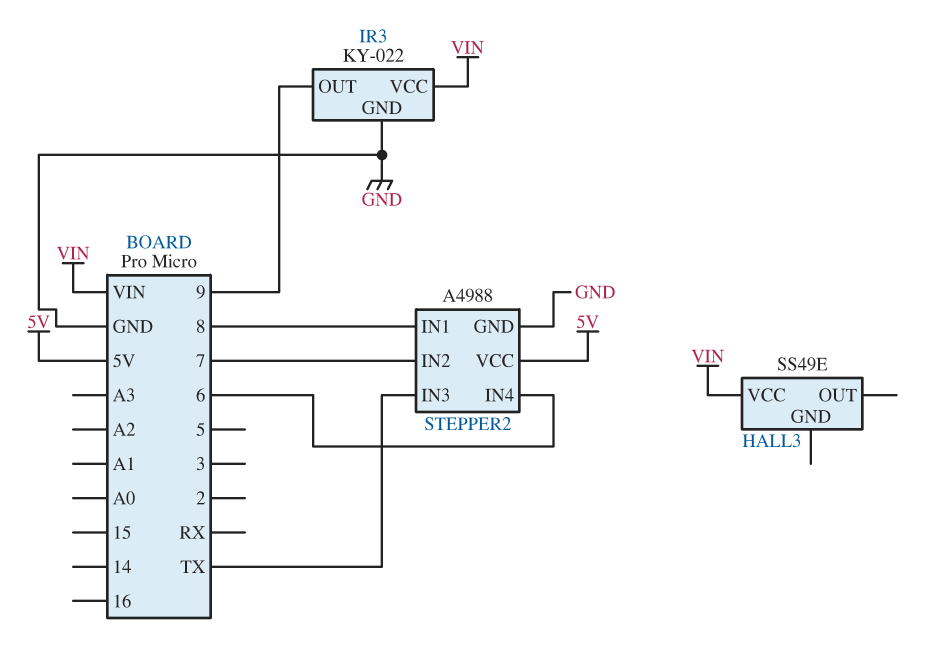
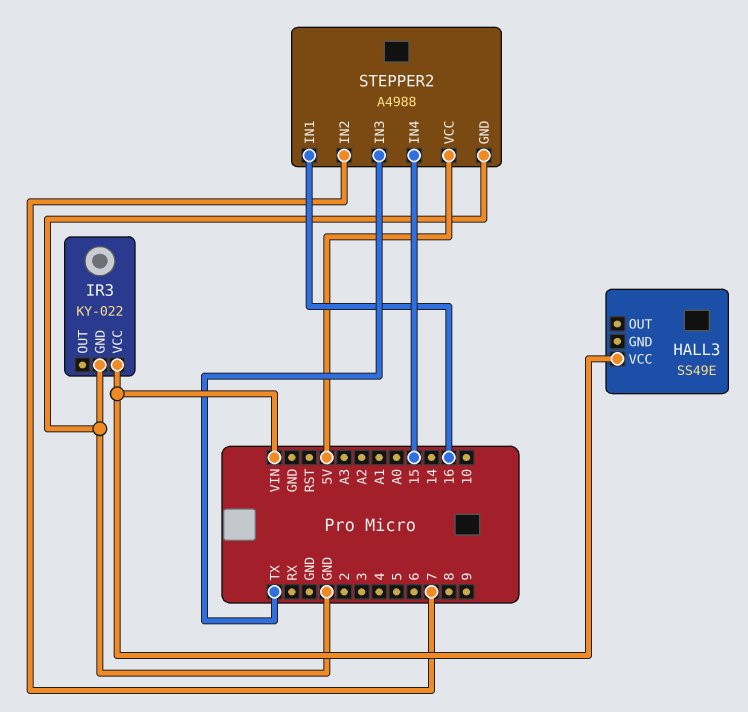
IR3 pin OUT: 9 -> none
STEPPER2 pin IN1: 8 -> 16
STEPPER2 pin IN4: 6 -> 15

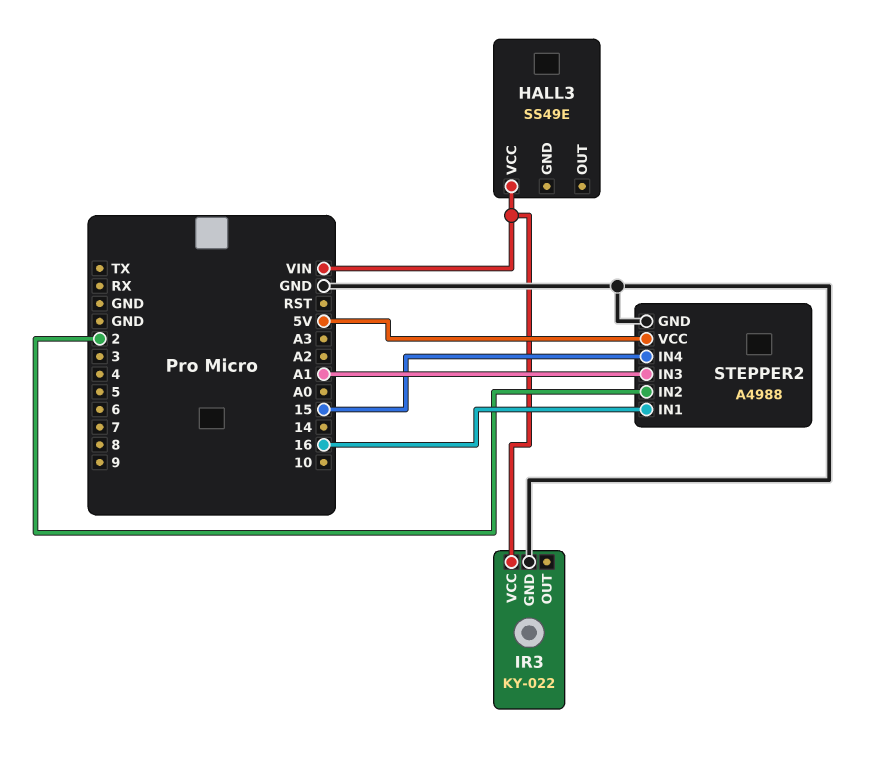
STEPPER2 pin IN2: 7 -> 2
STEPPER2 pin IN3: TX -> A1

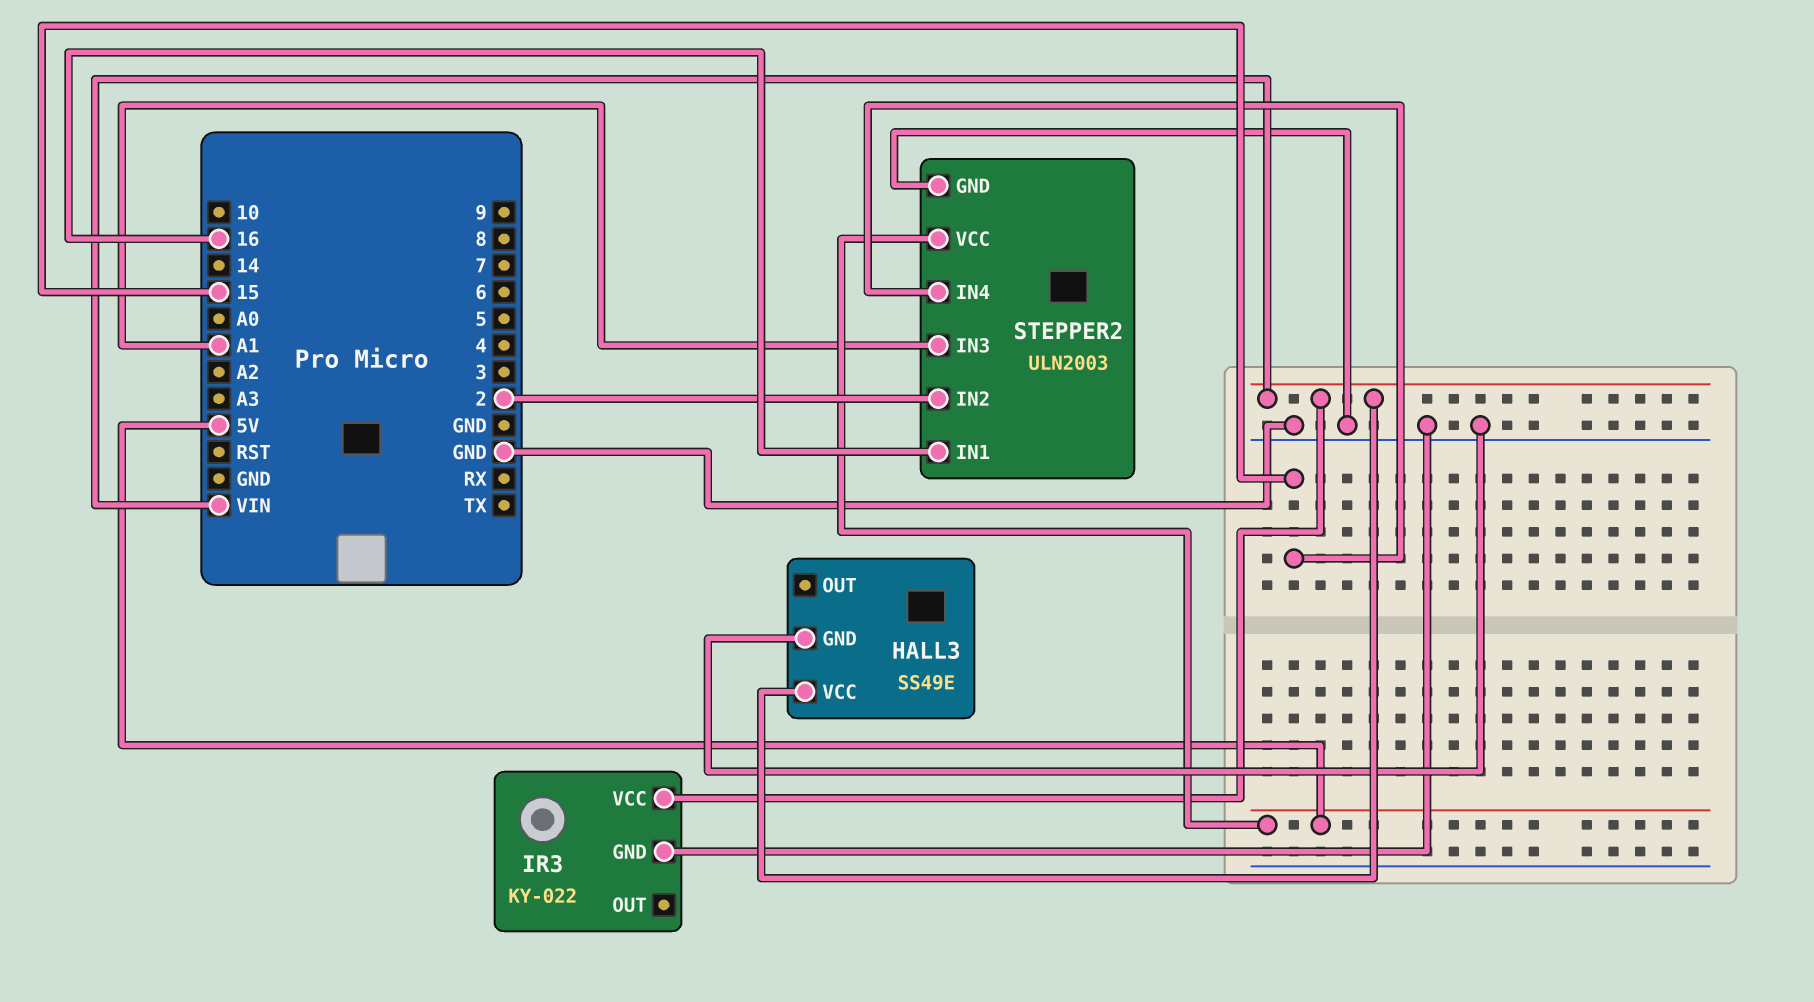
HALL3 pin GND: none -> GND
STEPPER2: A4988 -> ULN2003

